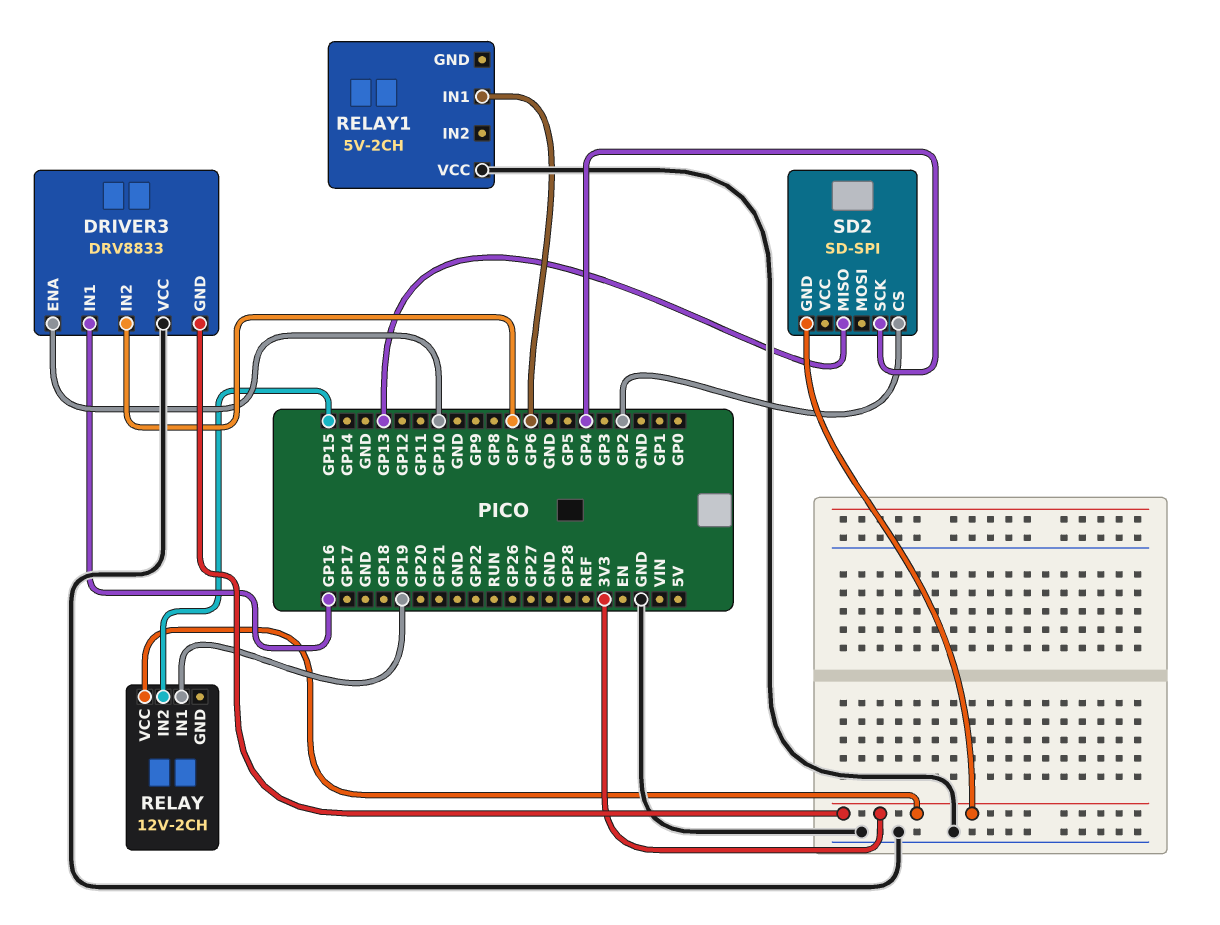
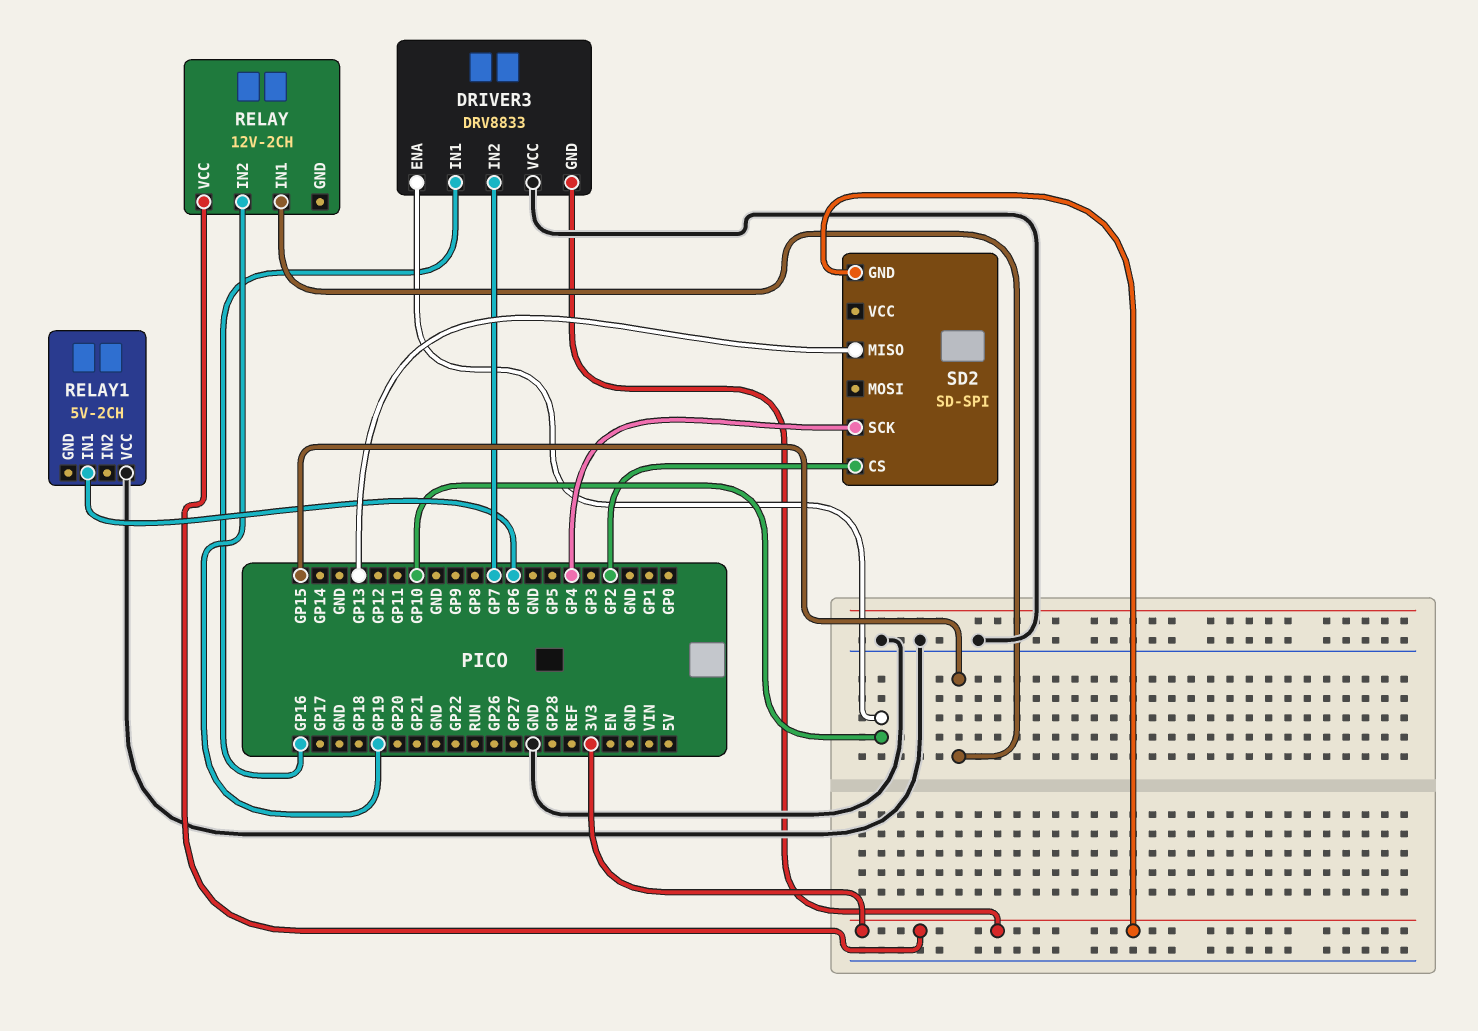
RELAY pin IN1: GP19 -> GP15
RELAY pin IN2: GP15 -> GP19

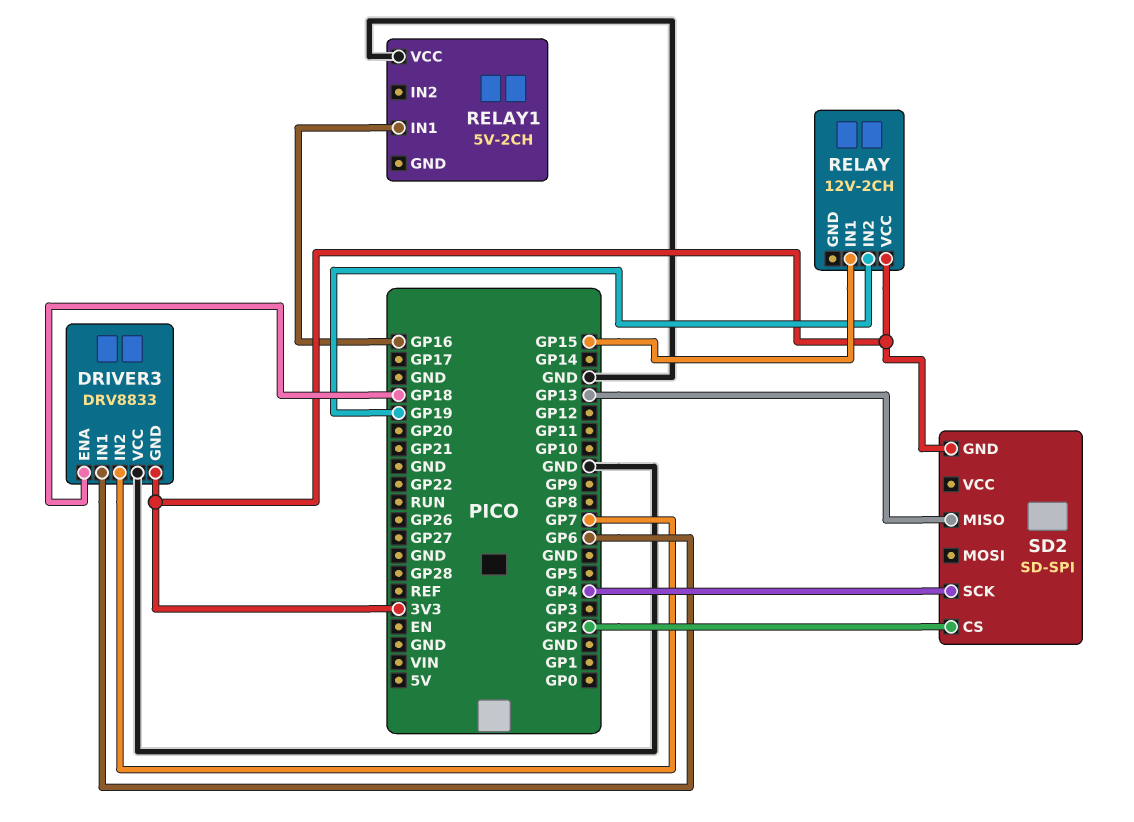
DRIVER3 pin ENA: GP10 -> GP18
DRIVER3 pin IN1: GP16 -> GP6
RELAY1 pin IN1: GP6 -> GP16

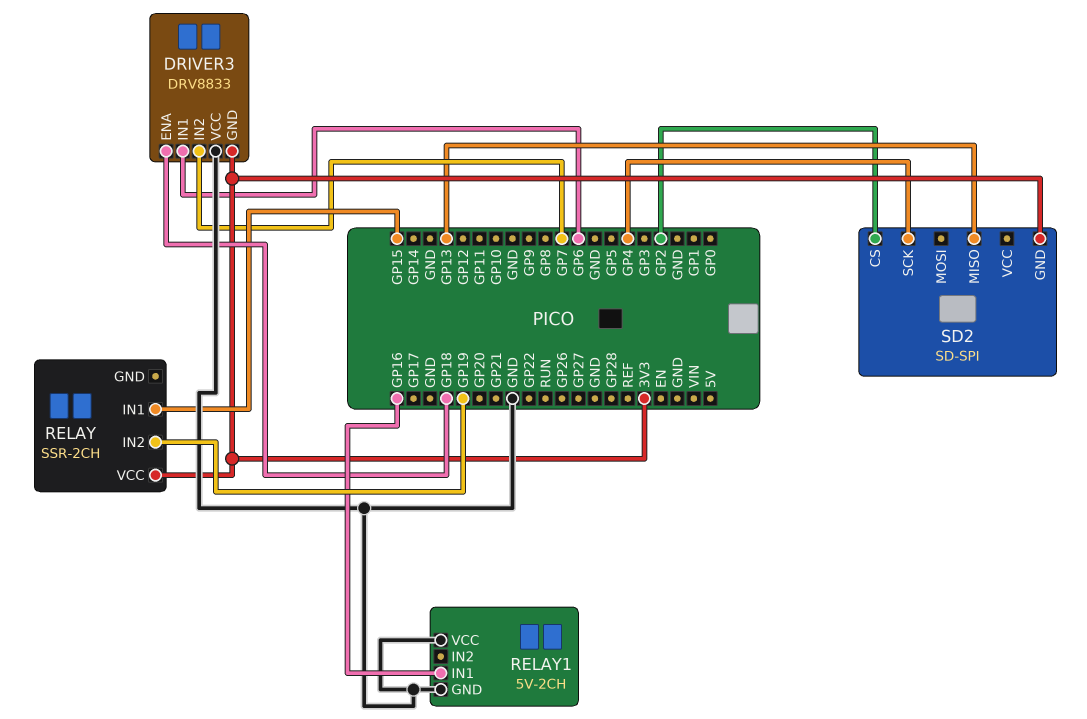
RELAY: 12V-2CH -> SSR-2CH
RELAY1 pin GND: none -> GND

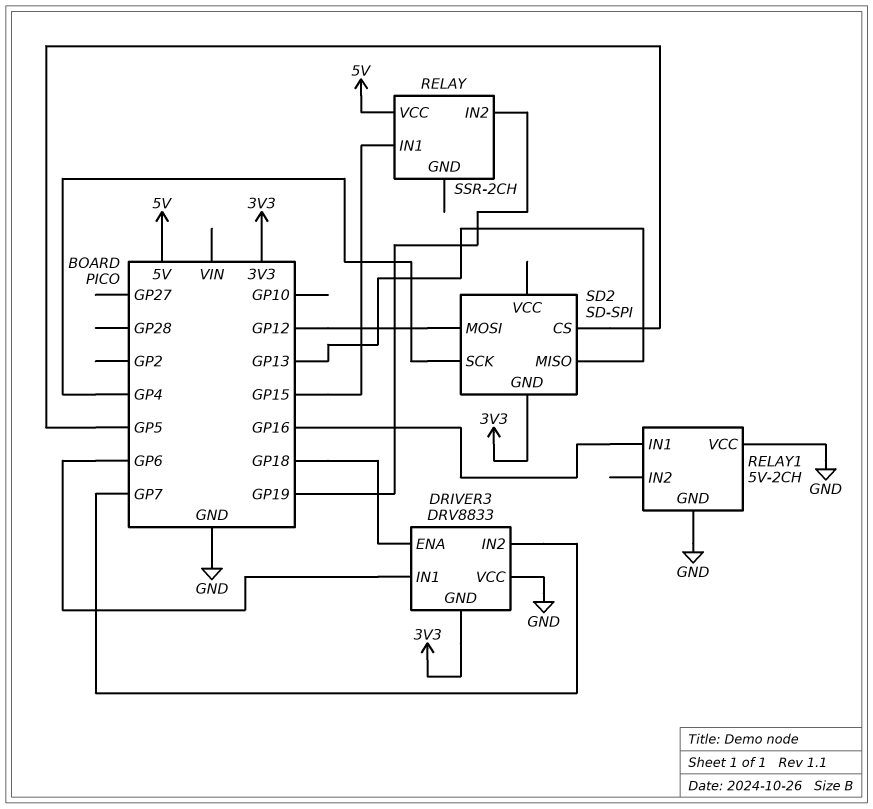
RELAY pin VCC: 3V3 -> 5V
SD2 pin CS: GP2 -> GP5
SD2 pin MOSI: none -> GP12

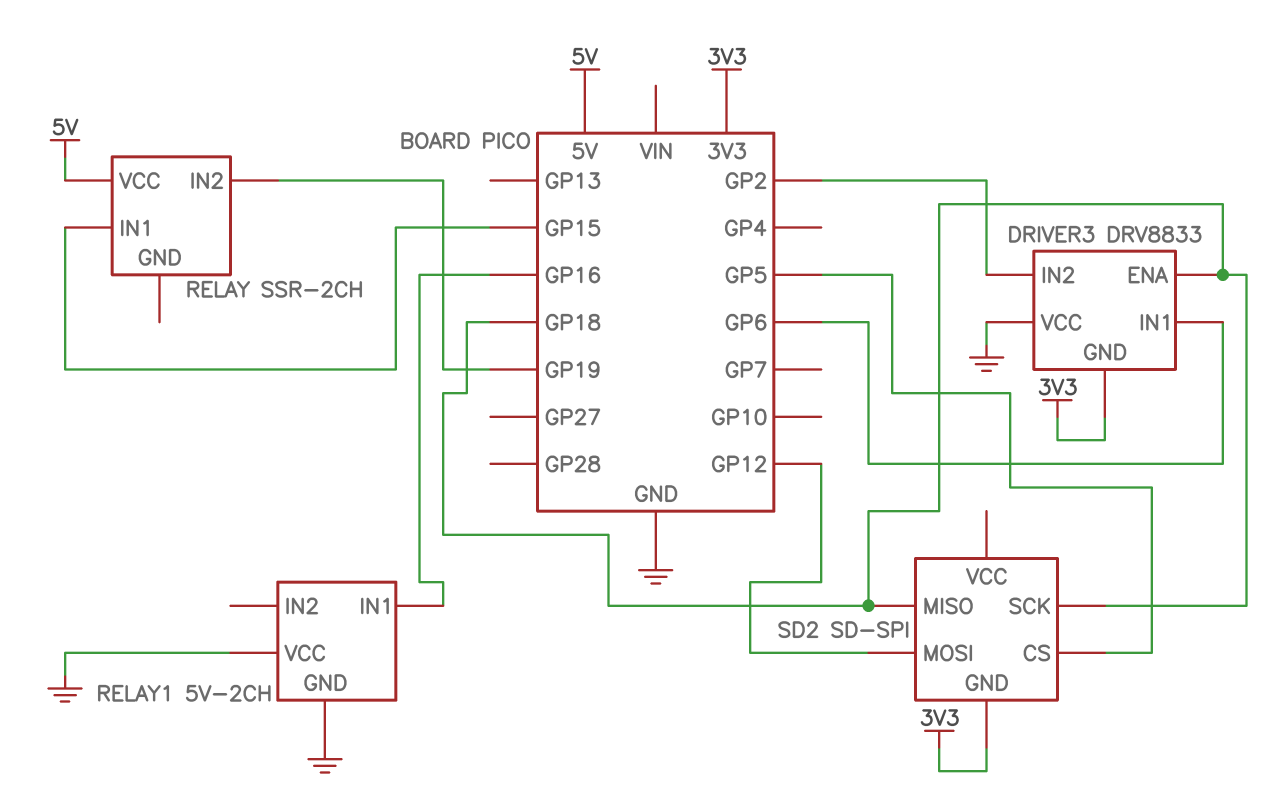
DRIVER3 pin IN2: GP7 -> GP2
SD2 pin MISO: GP13 -> GP18
SD2 pin SCK: GP4 -> GP18

